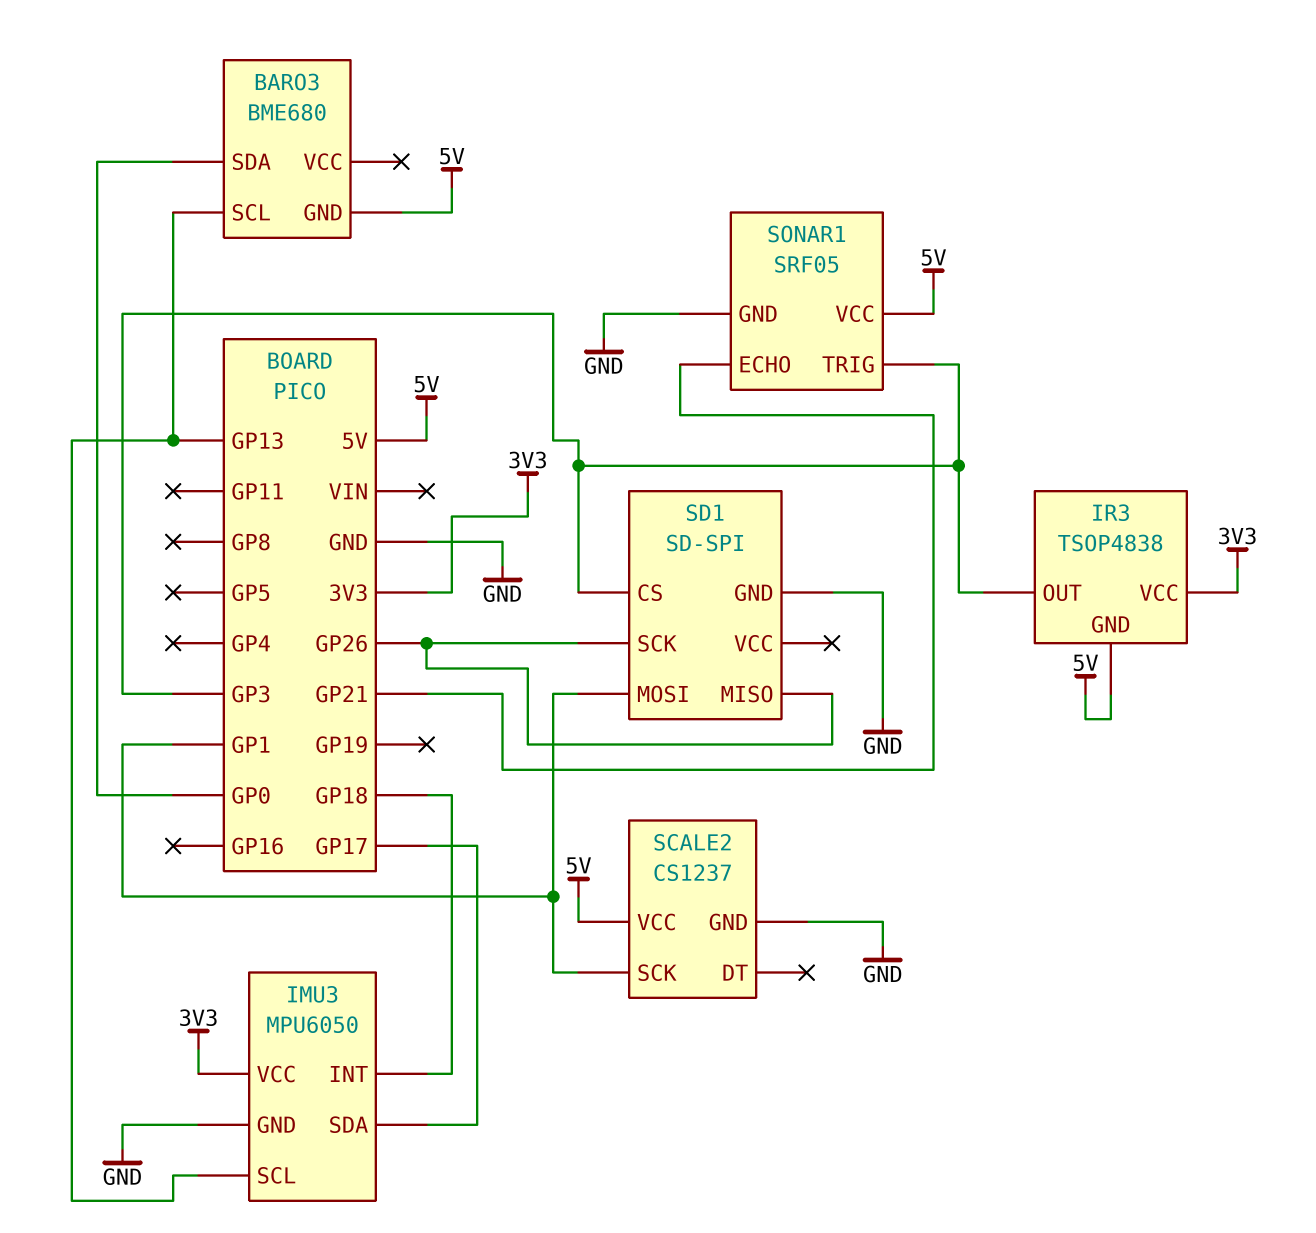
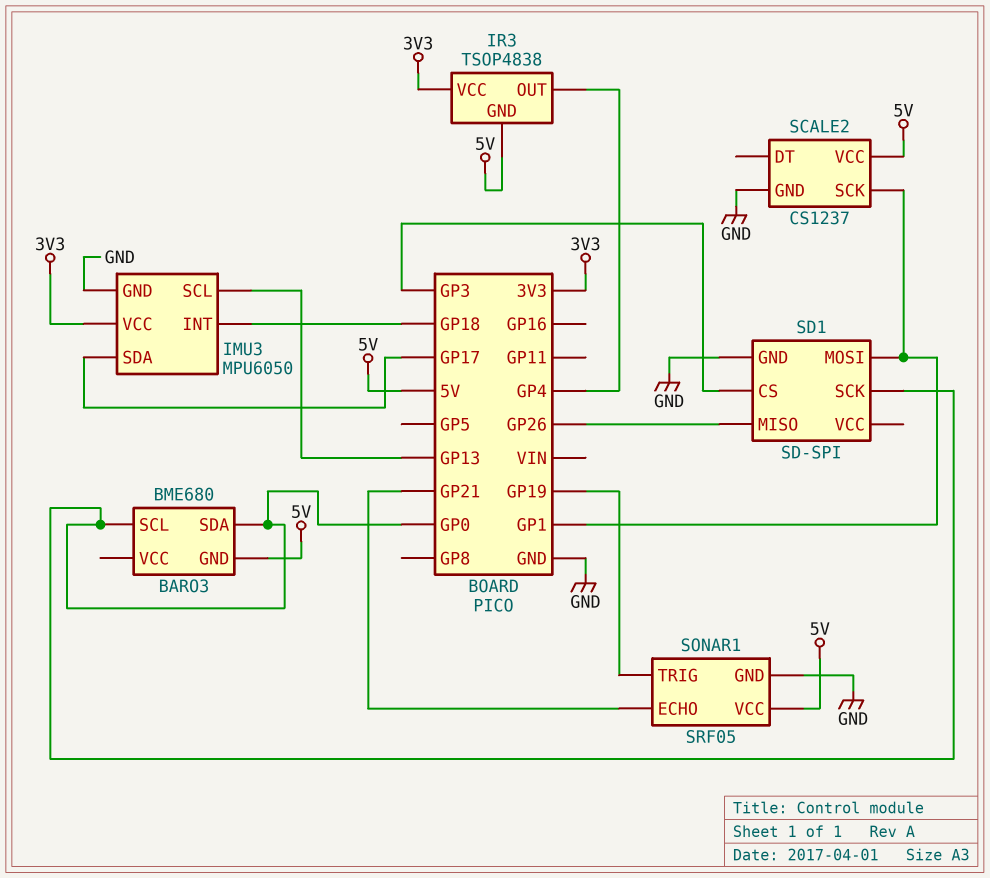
BARO3 pin SCL: GP13 -> GP0
IR3 pin OUT: GP3 -> GP4
SD1 pin SCK: GP26 -> GP0
SONAR1 pin TRIG: GP3 -> GP19

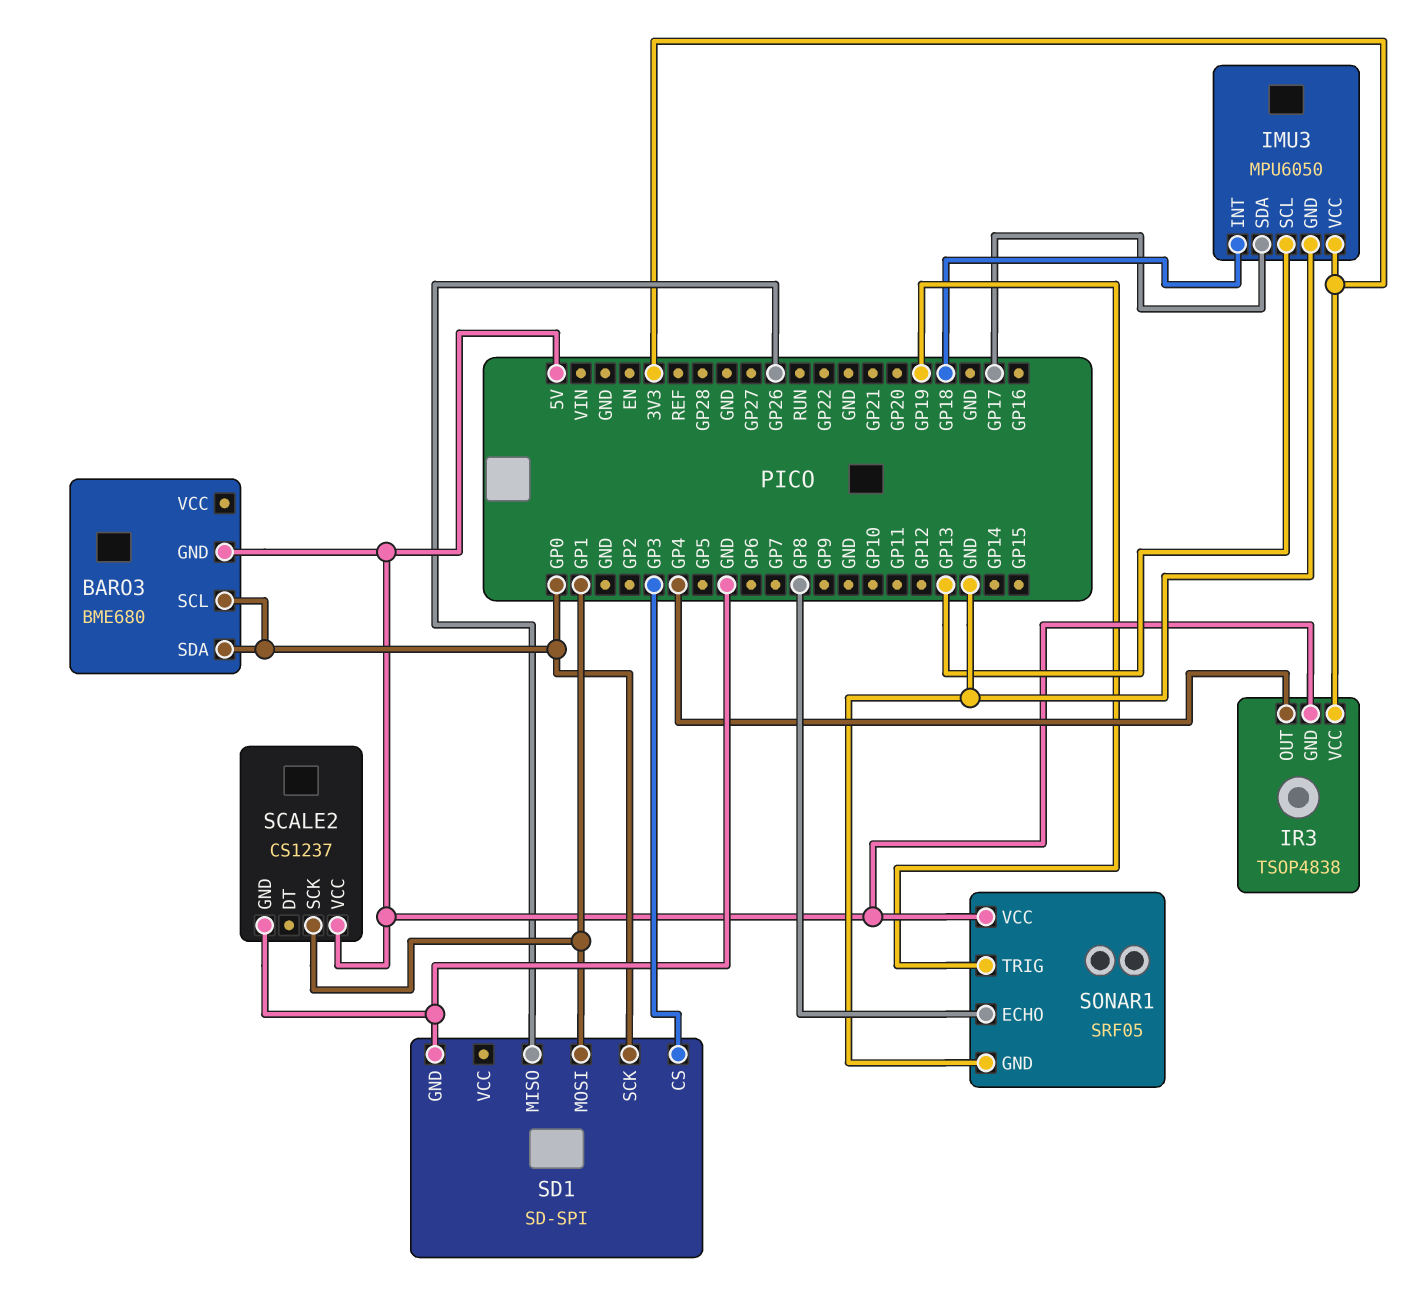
SONAR1 pin ECHO: GP21 -> GP8

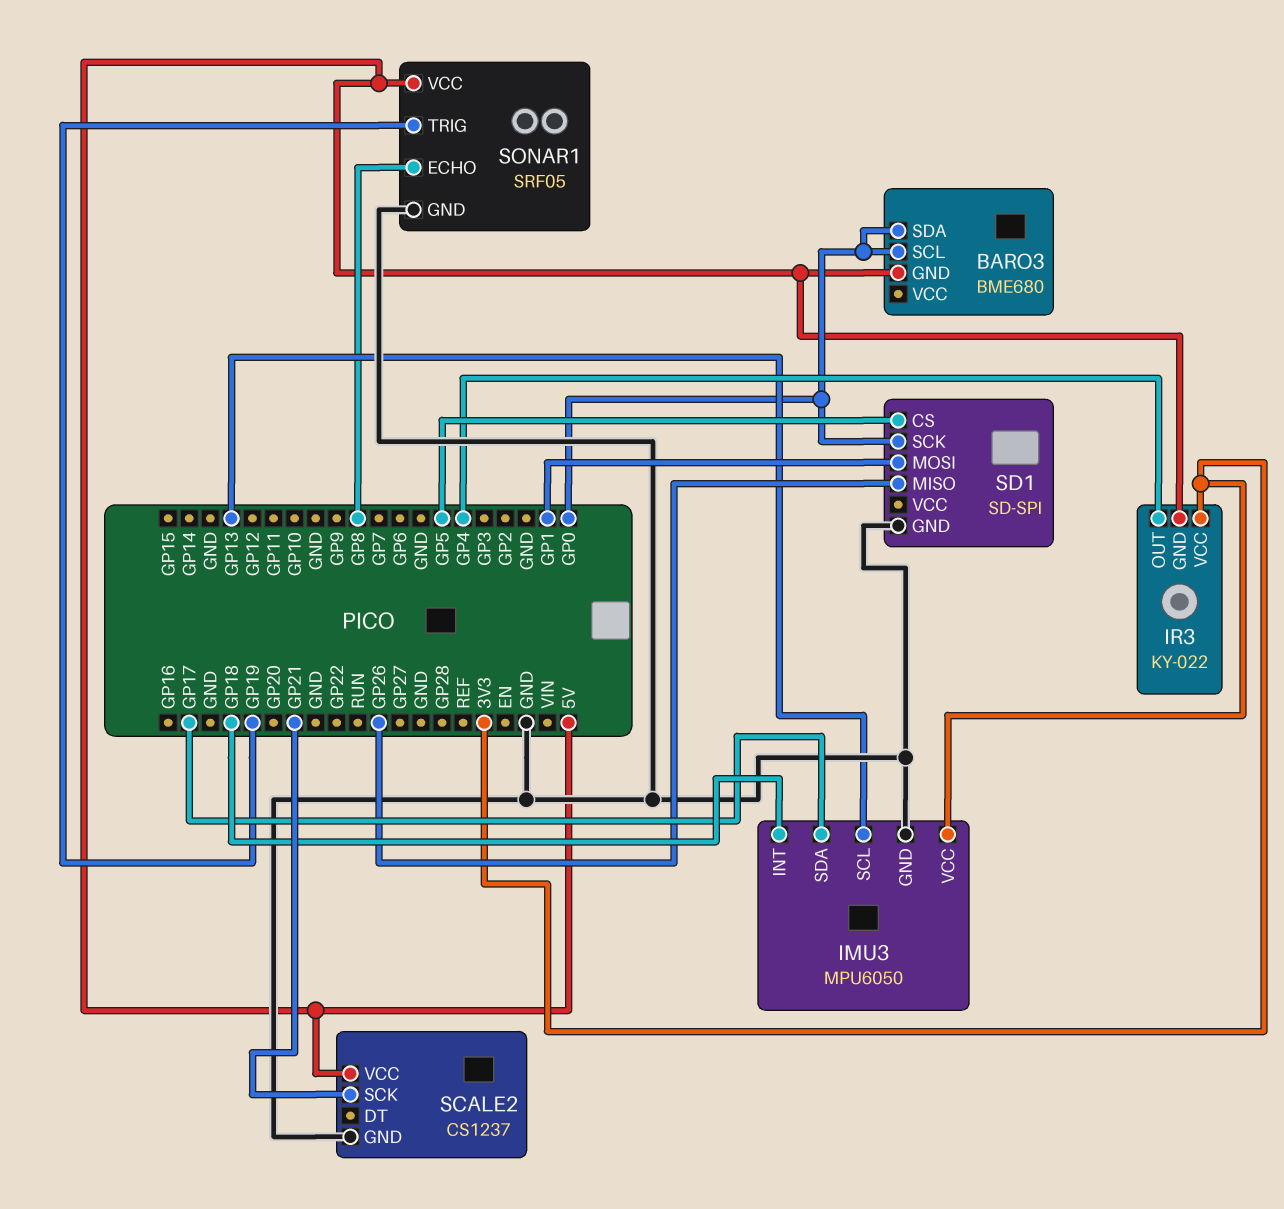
IR3: TSOP4838 -> KY-022
SCALE2 pin SCK: GP1 -> GP21
SD1 pin CS: GP3 -> GP5

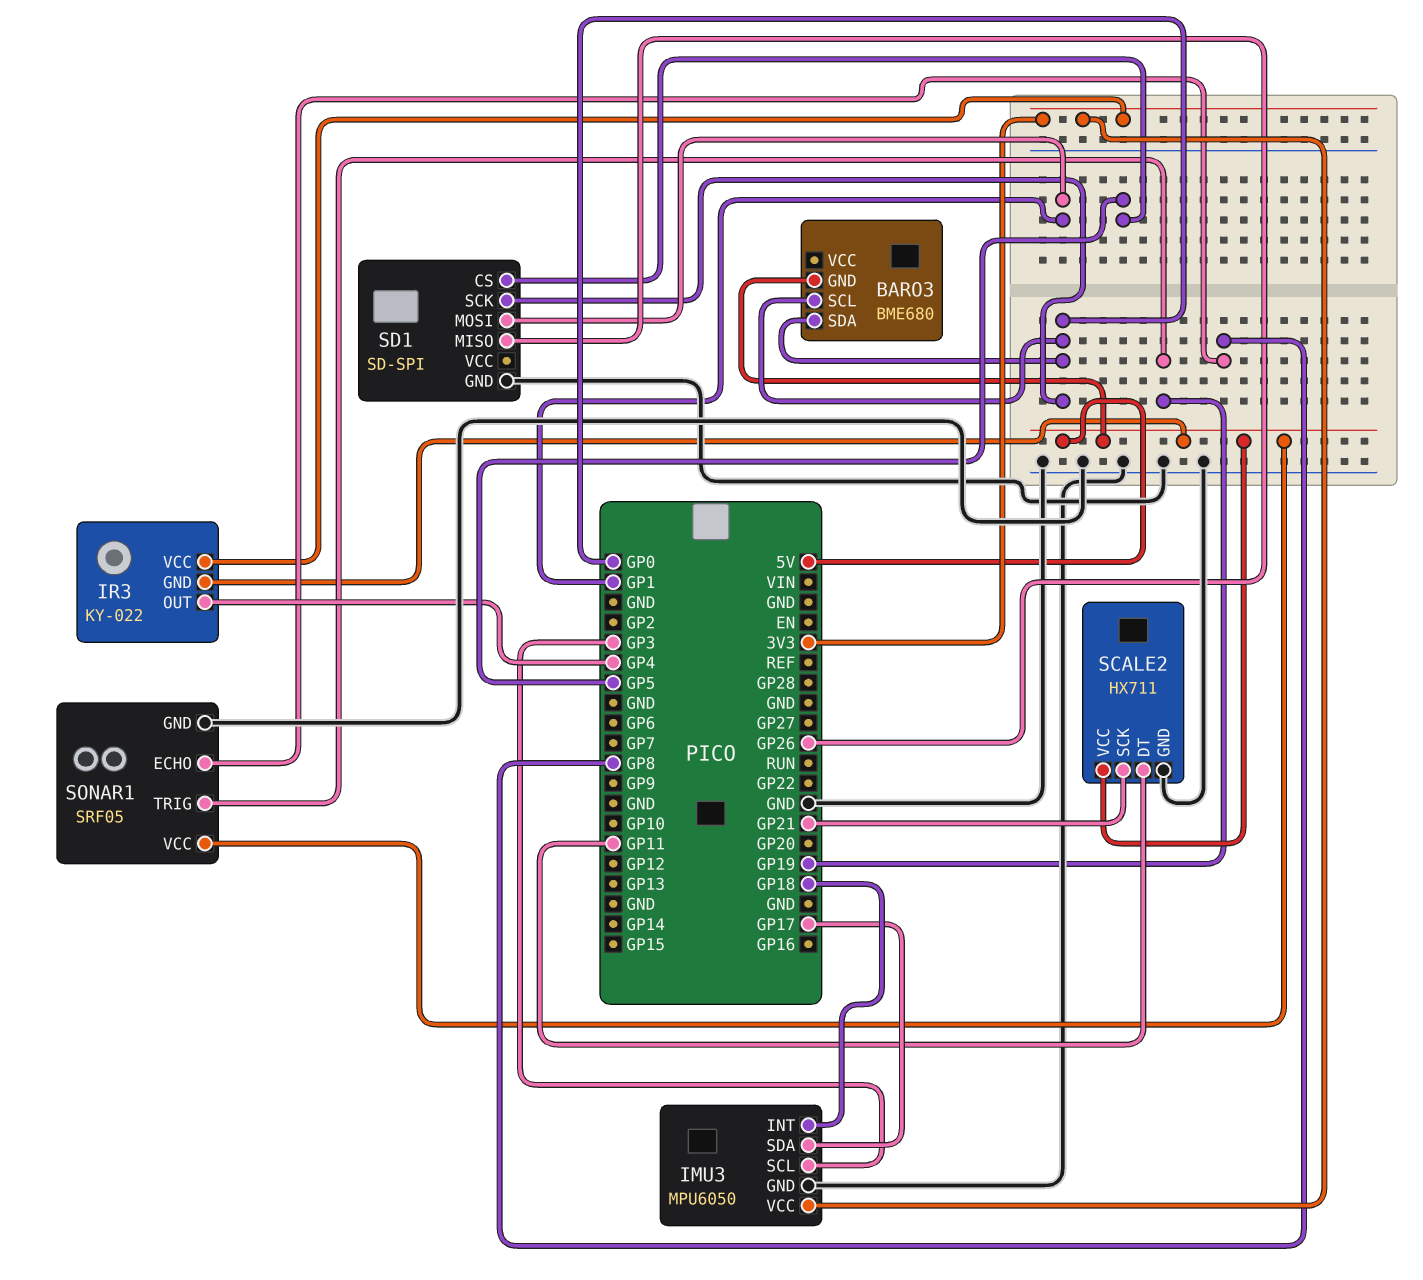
IMU3 pin SCL: GP13 -> GP3
SCALE2: CS1237 -> HX711
SCALE2 pin DT: none -> GP11

